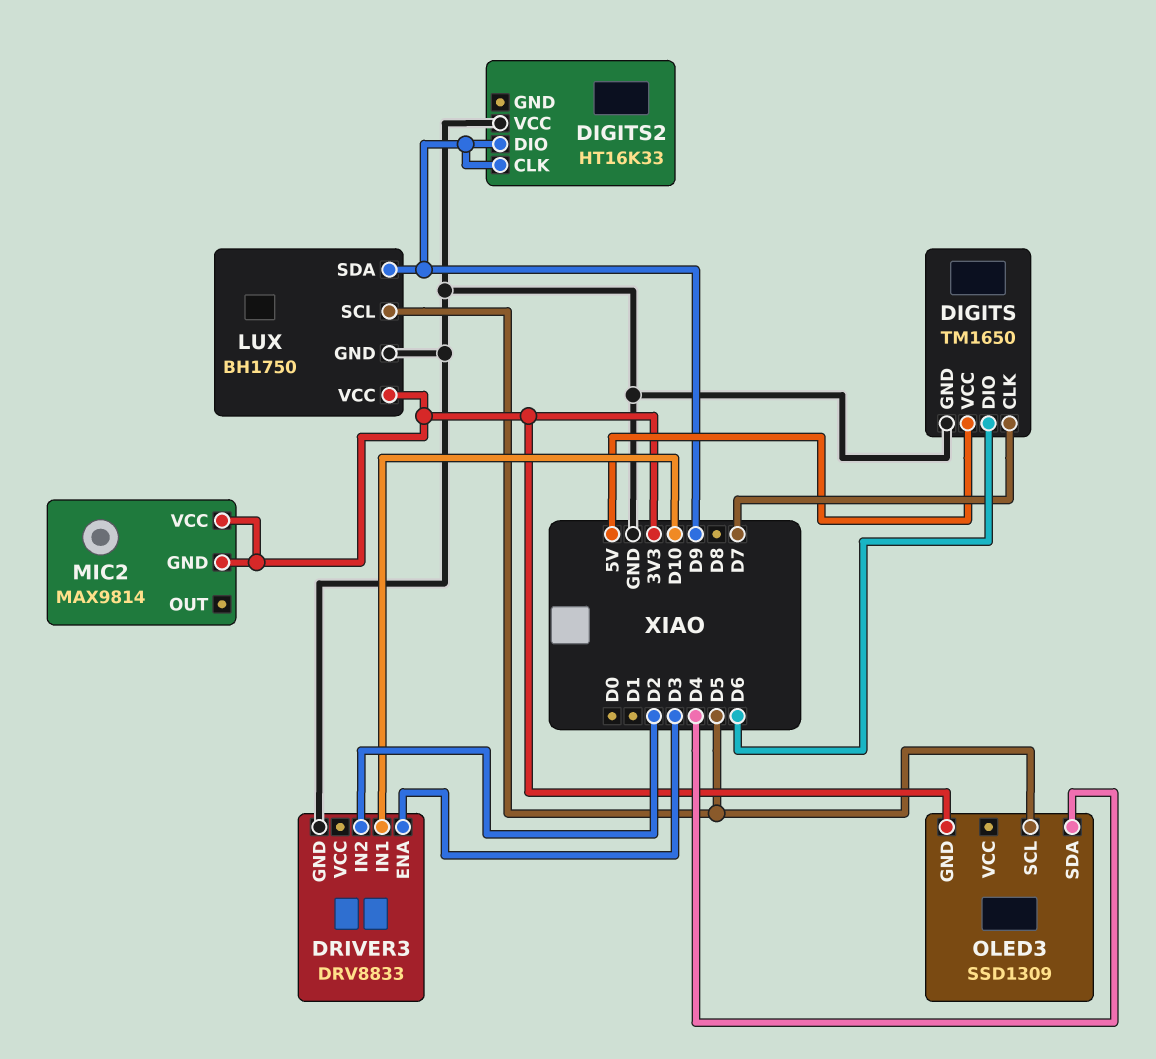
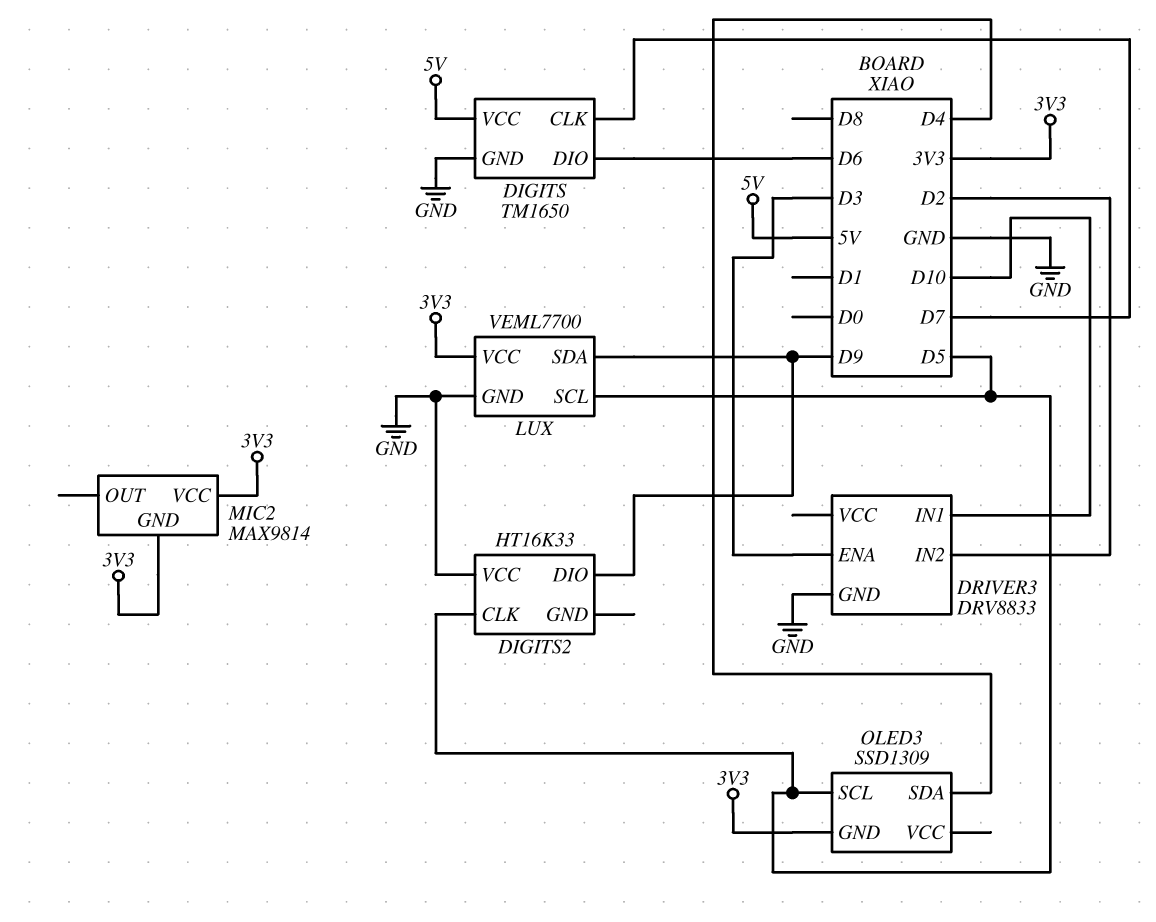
DIGITS2 pin CLK: D9 -> D5
LUX: BH1750 -> VEML7700

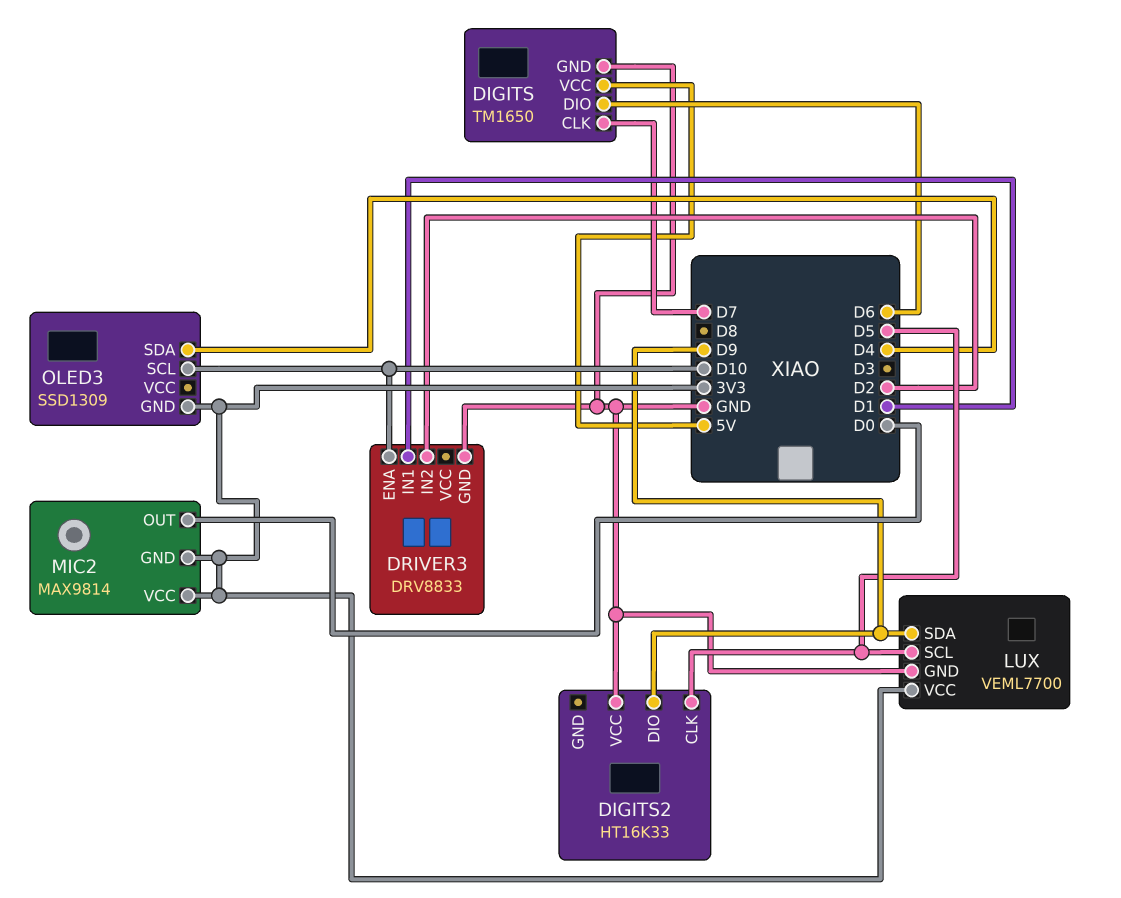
DRIVER3 pin ENA: D3 -> D10
DRIVER3 pin IN1: D10 -> D1
MIC2 pin OUT: none -> D0
OLED3 pin SCL: D5 -> D10

